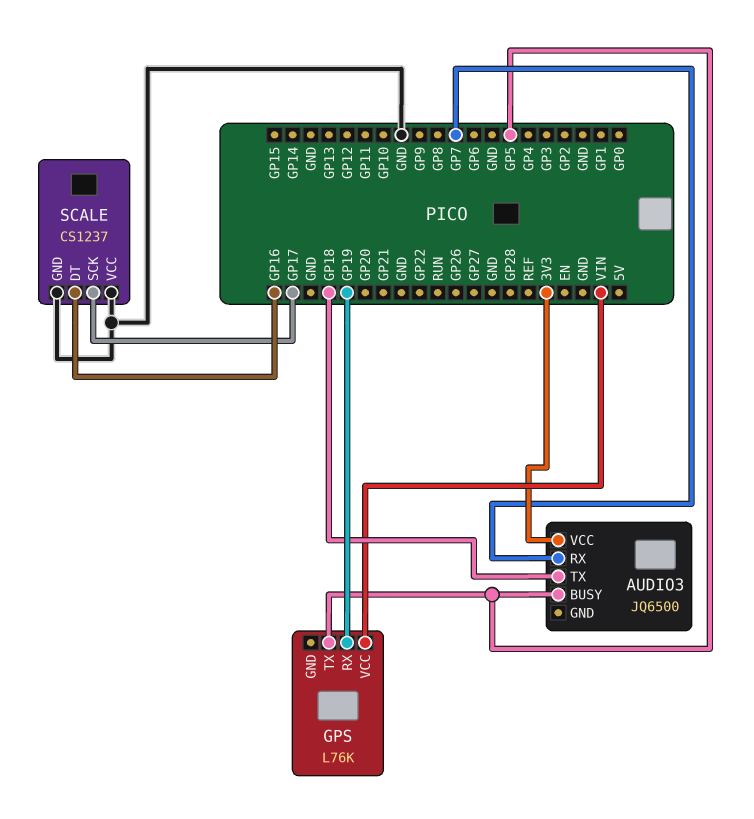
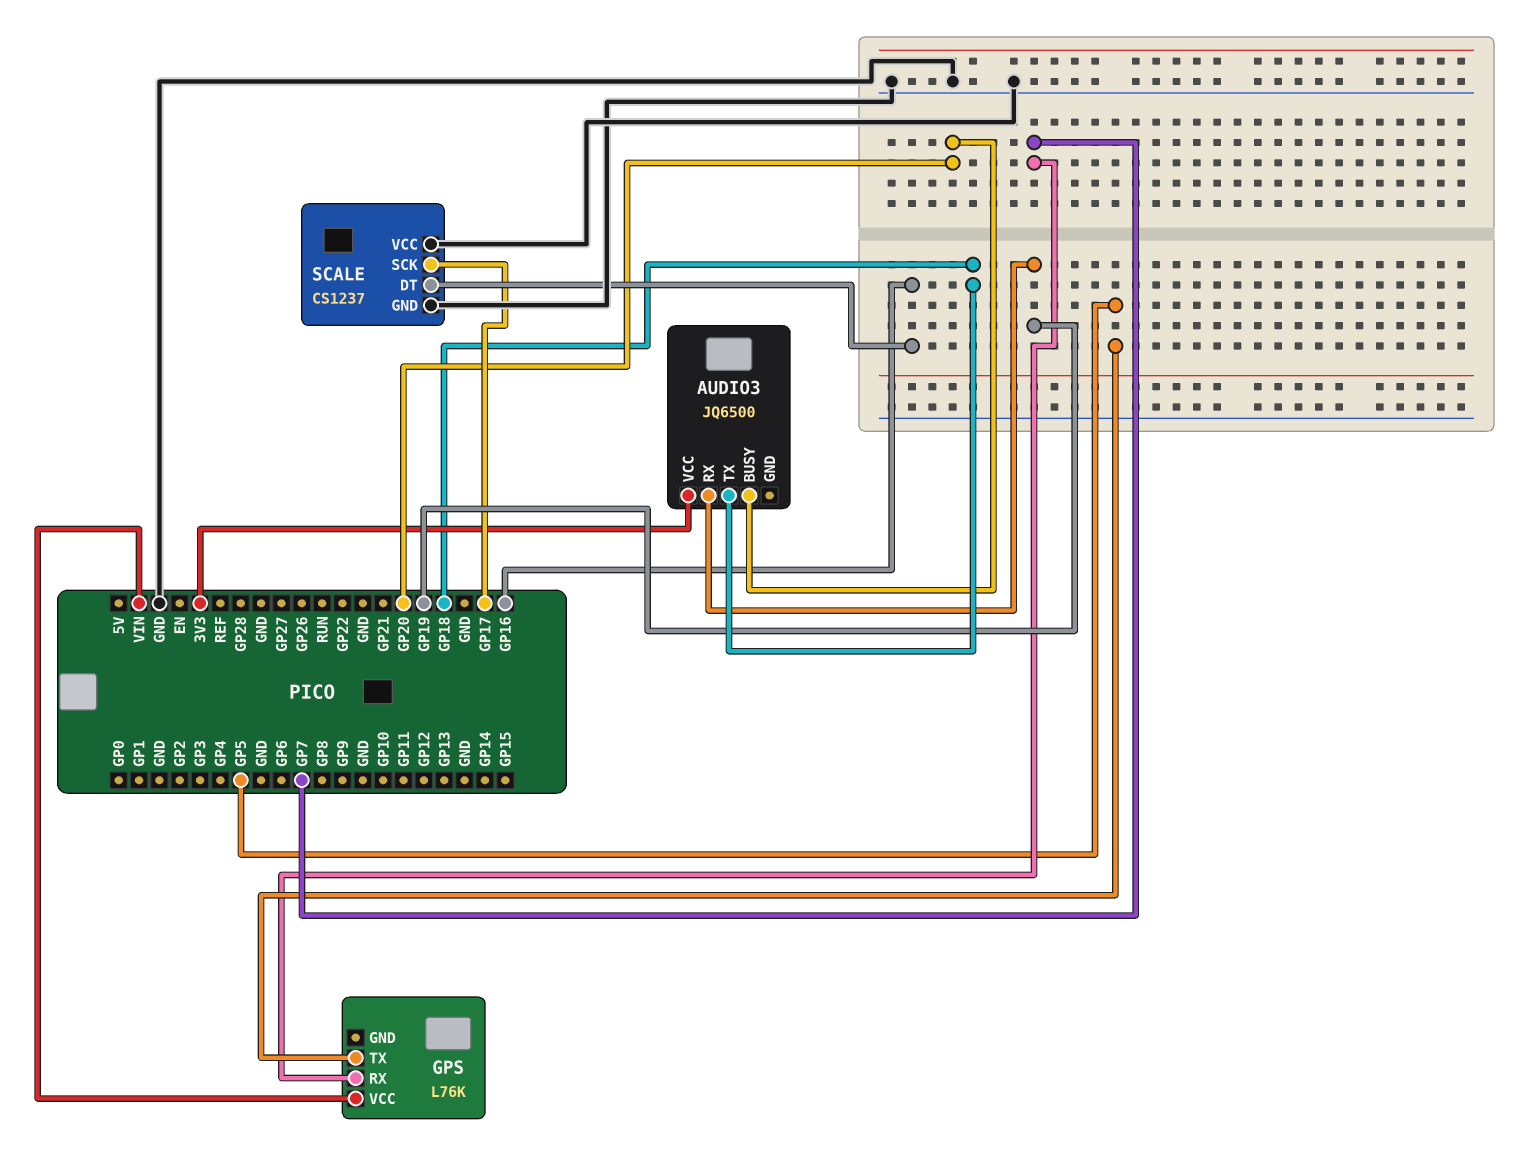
AUDIO3 pin BUSY: GP5 -> GP20
AUDIO3 pin RX: GP7 -> GP19
GPS pin RX: GP19 -> GP7

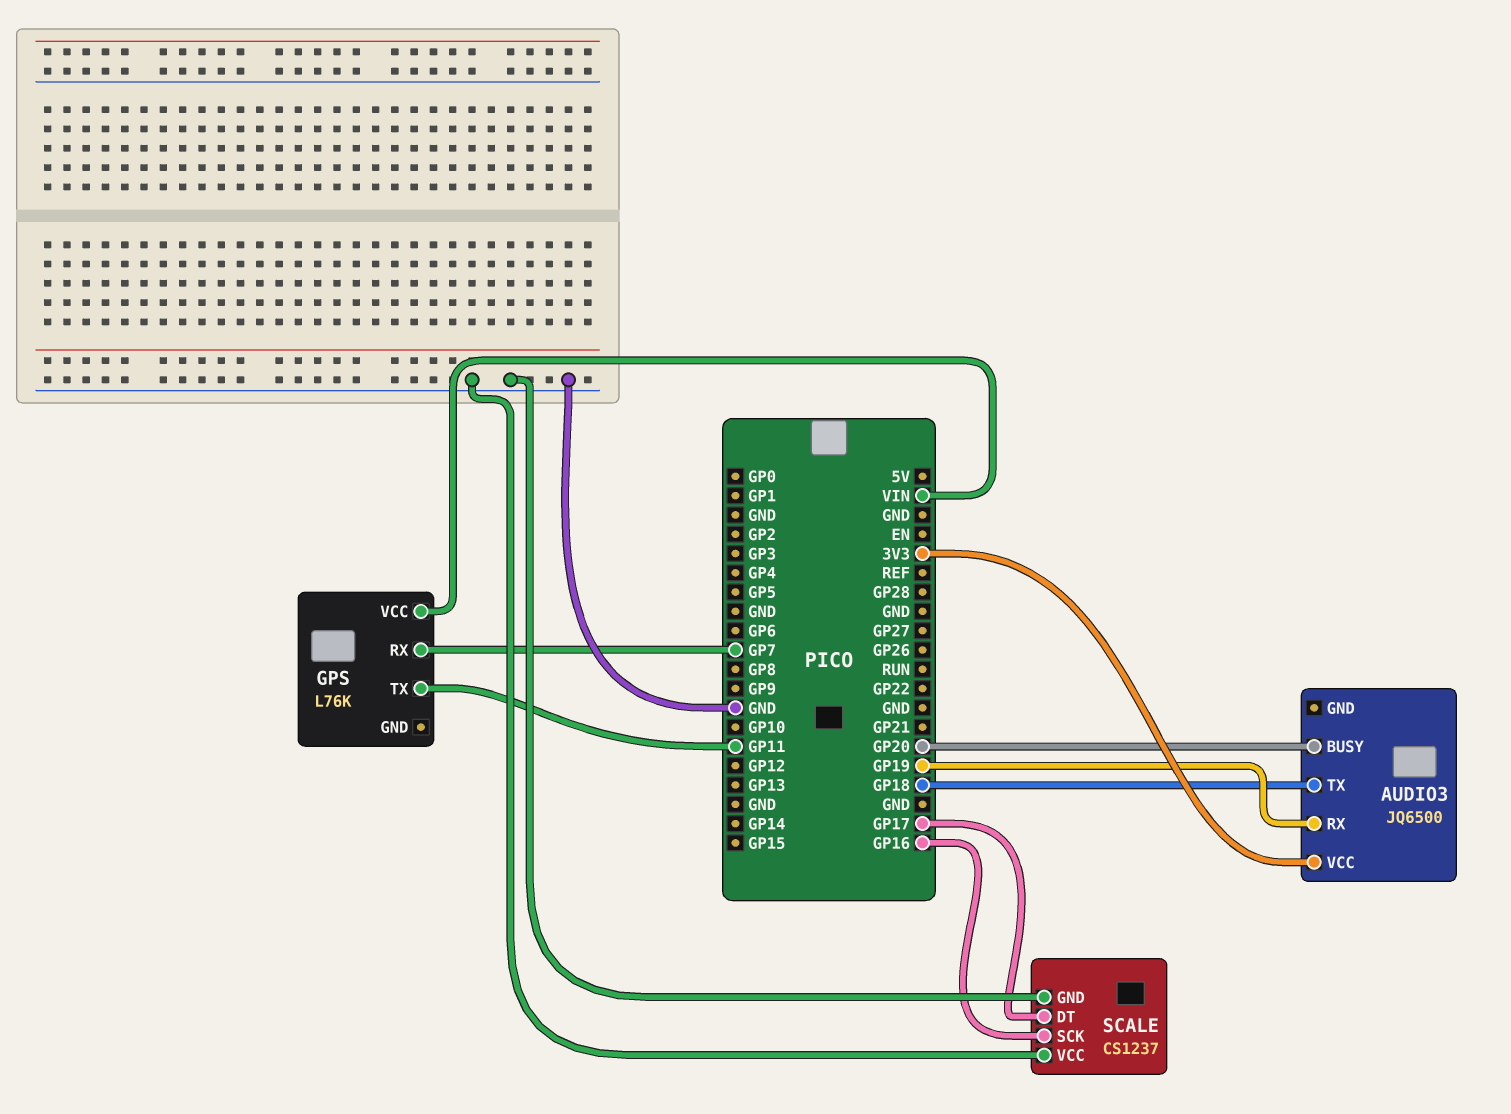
GPS pin TX: GP5 -> GP11
SCALE pin DT: GP16 -> GP17
SCALE pin SCK: GP17 -> GP16

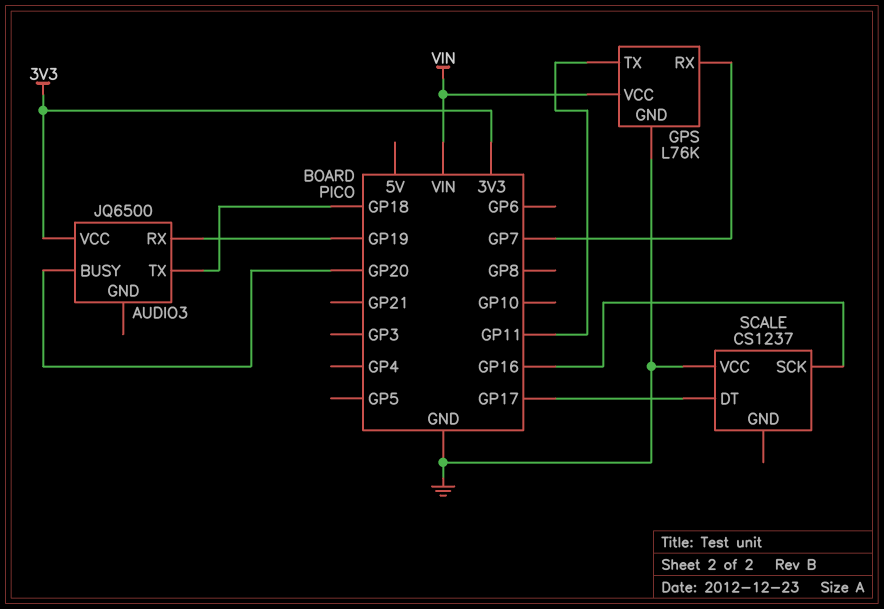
GPS pin GND: none -> GND
SCALE pin GND: GND -> none

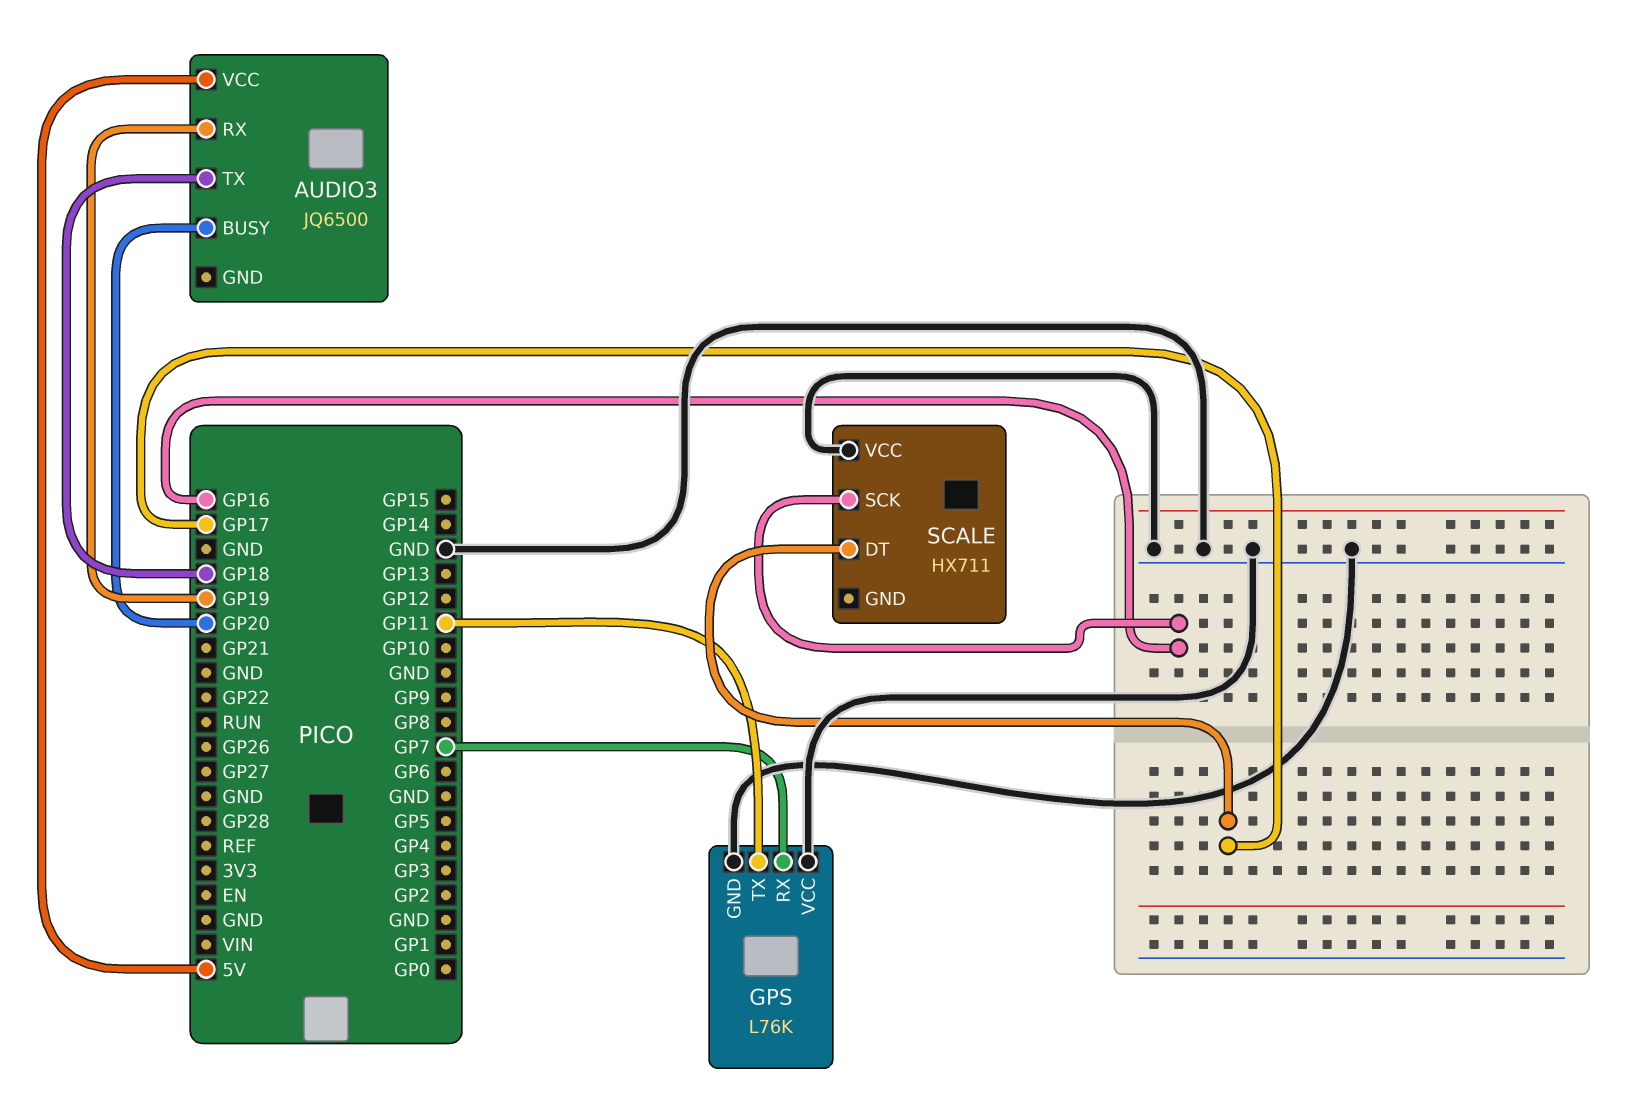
AUDIO3 pin VCC: 3V3 -> 5V
GPS pin VCC: VIN -> GND
SCALE: CS1237 -> HX711

